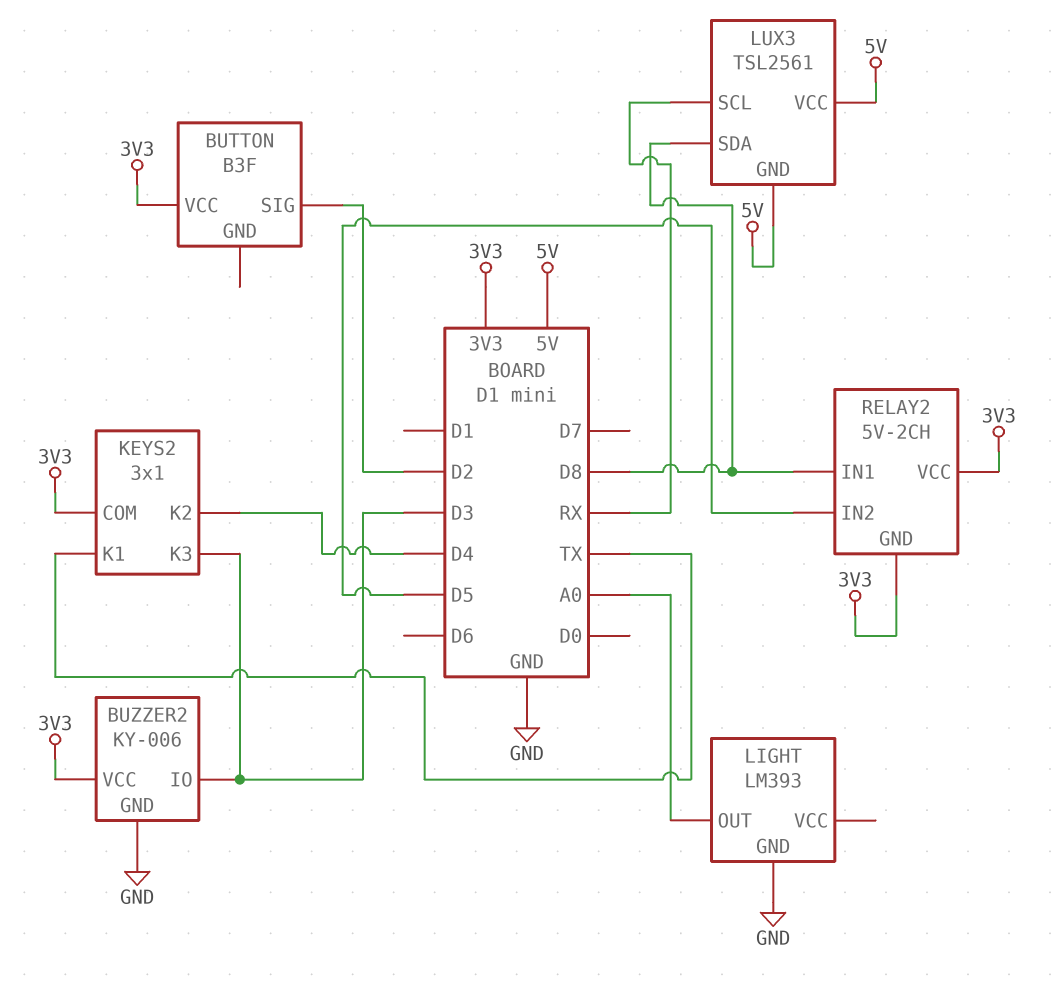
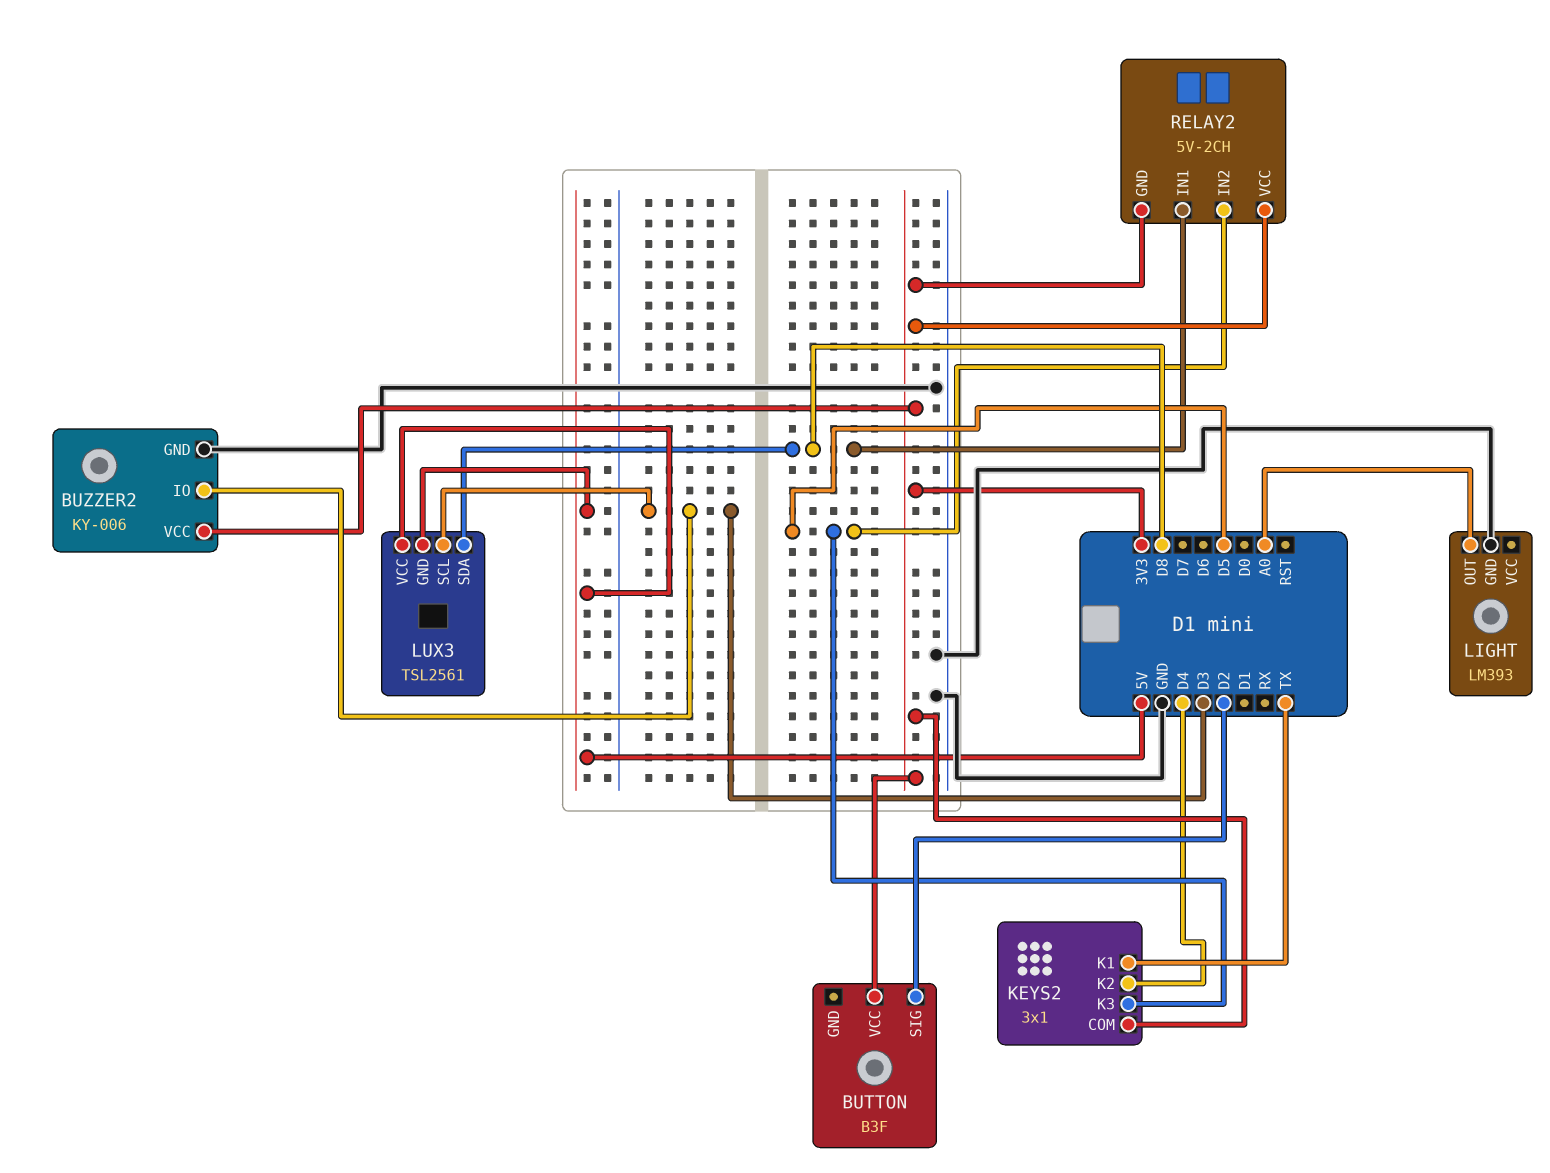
KEYS2 pin K3: D3 -> D5
LUX3 pin SCL: RX -> D3

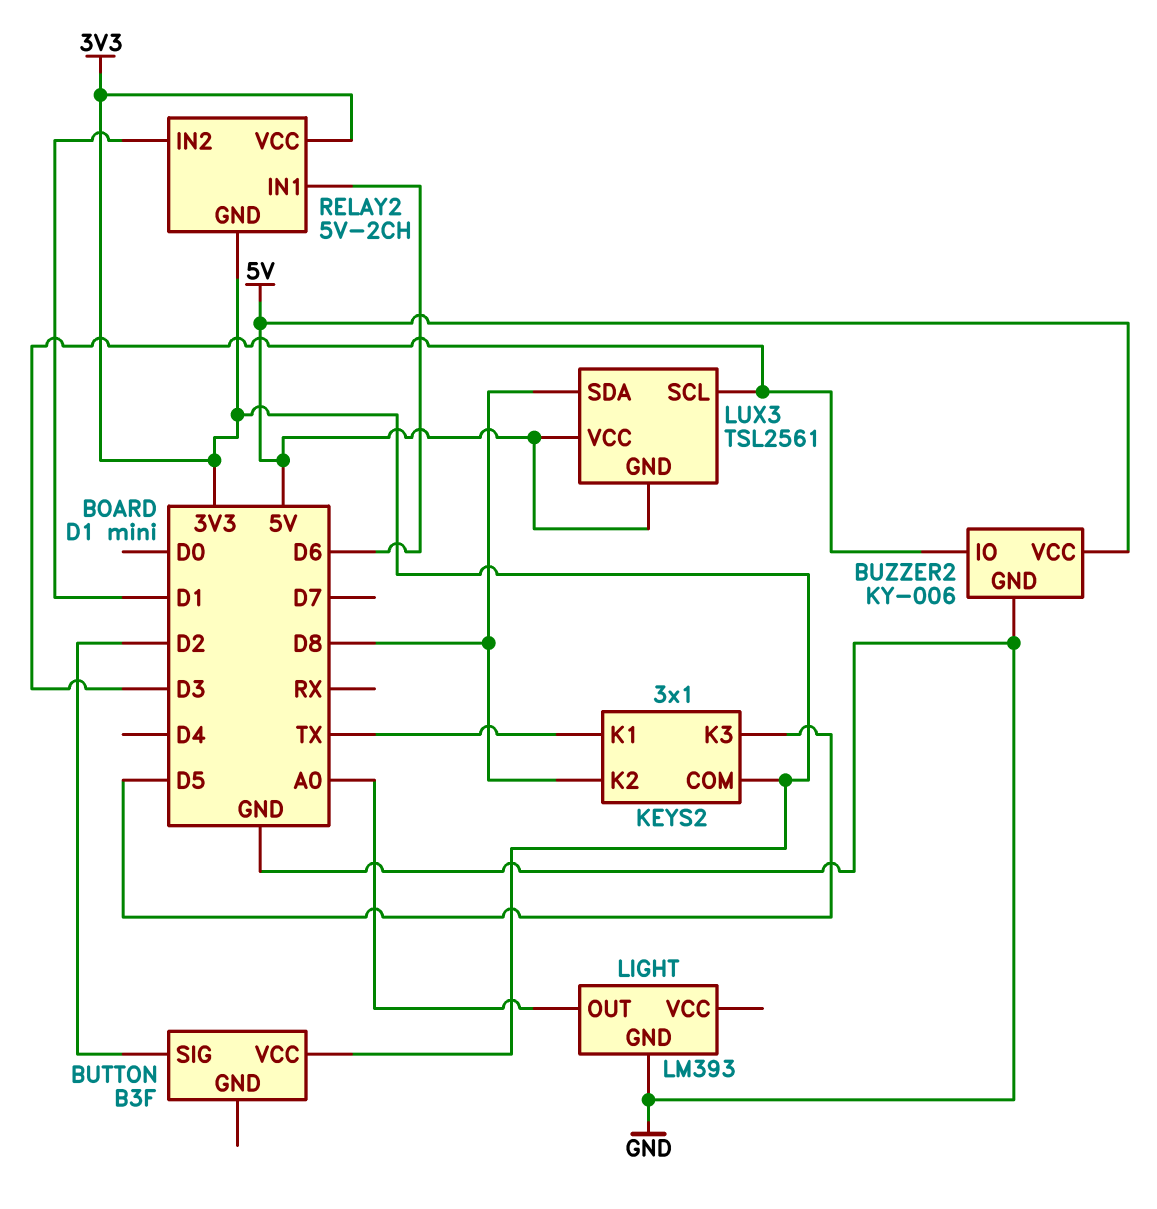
BUZZER2 pin VCC: 3V3 -> 5V
KEYS2 pin K2: D4 -> D8
RELAY2 pin IN1: D8 -> D6
RELAY2 pin IN2: D5 -> D1

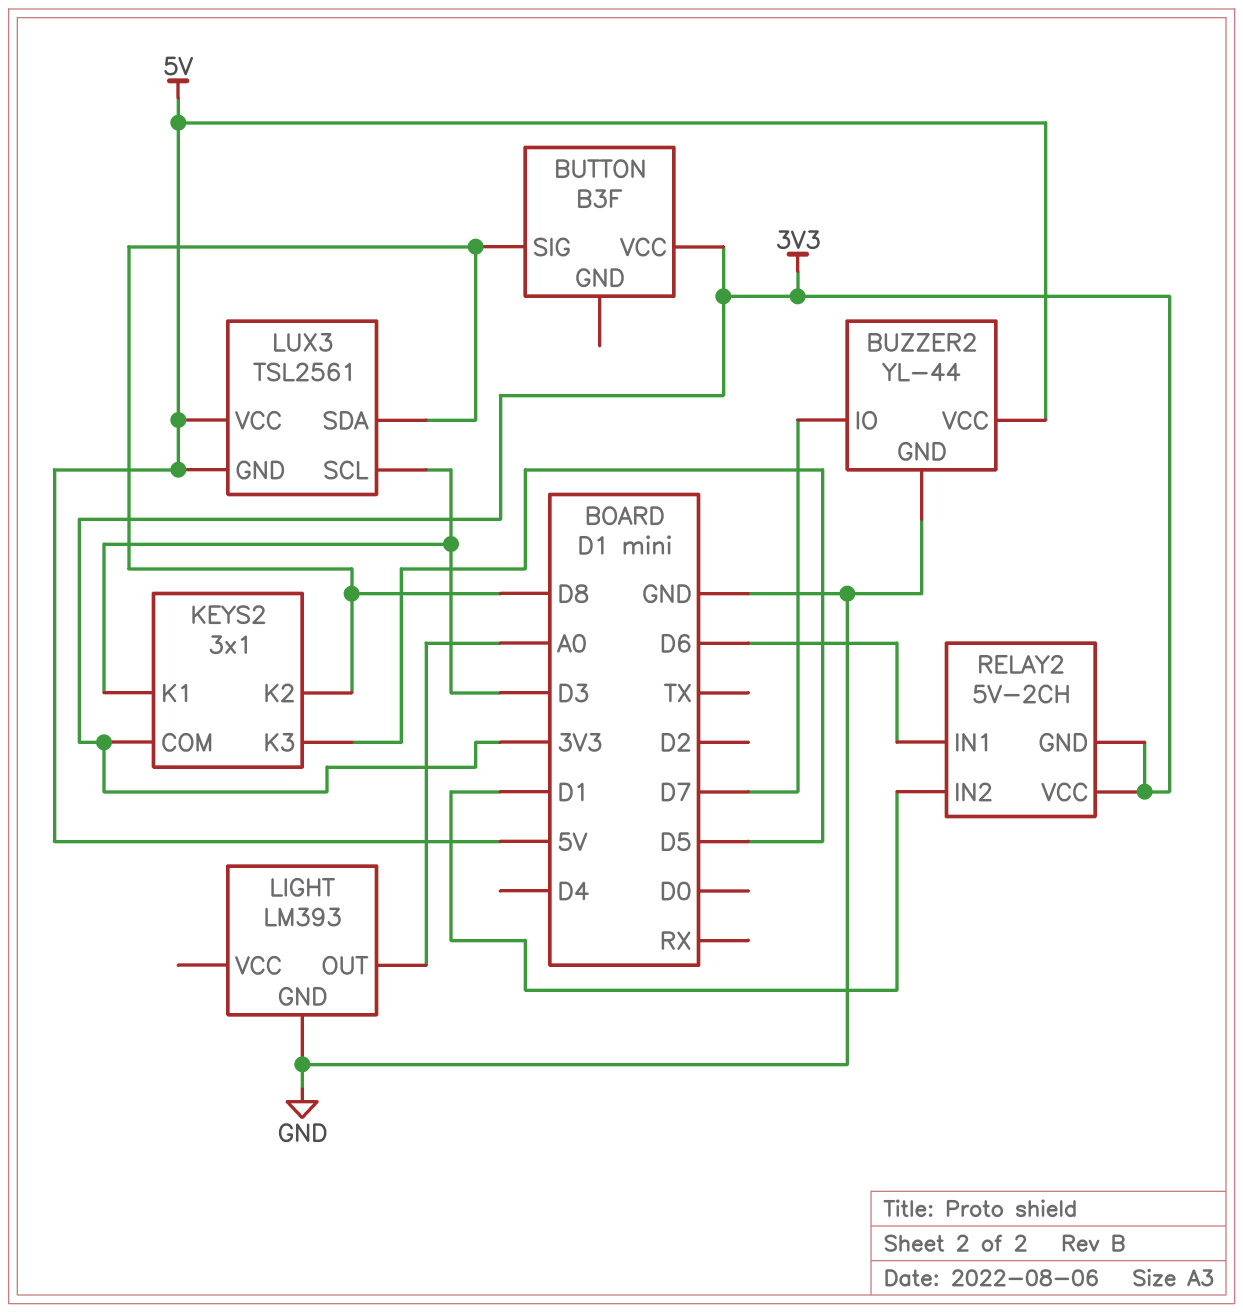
BUTTON pin SIG: D2 -> D8
BUZZER2: KY-006 -> YL-44
BUZZER2 pin IO: D3 -> D7
KEYS2 pin K1: TX -> D3

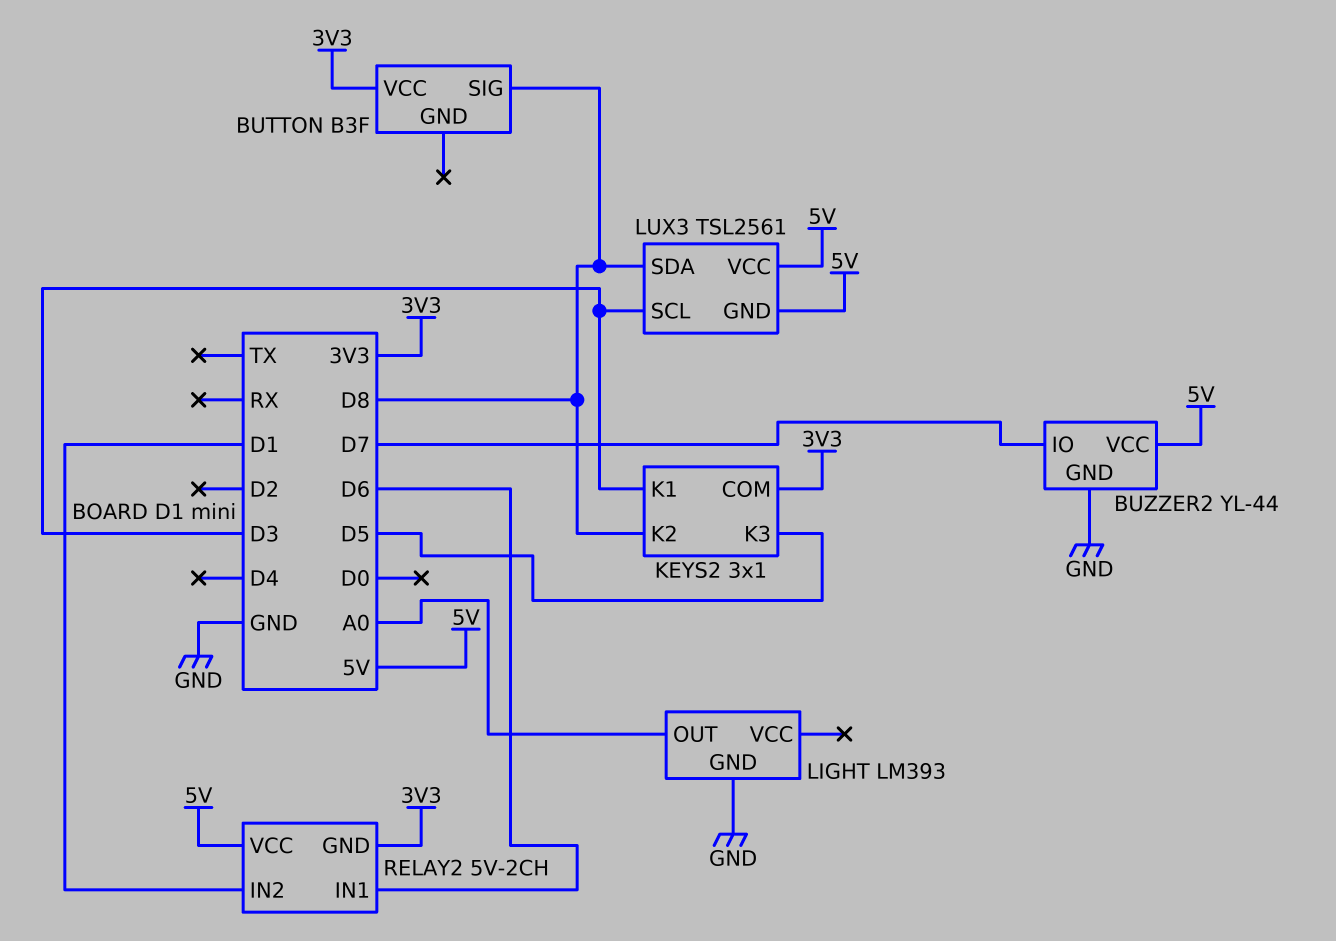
RELAY2 pin VCC: 3V3 -> 5V

